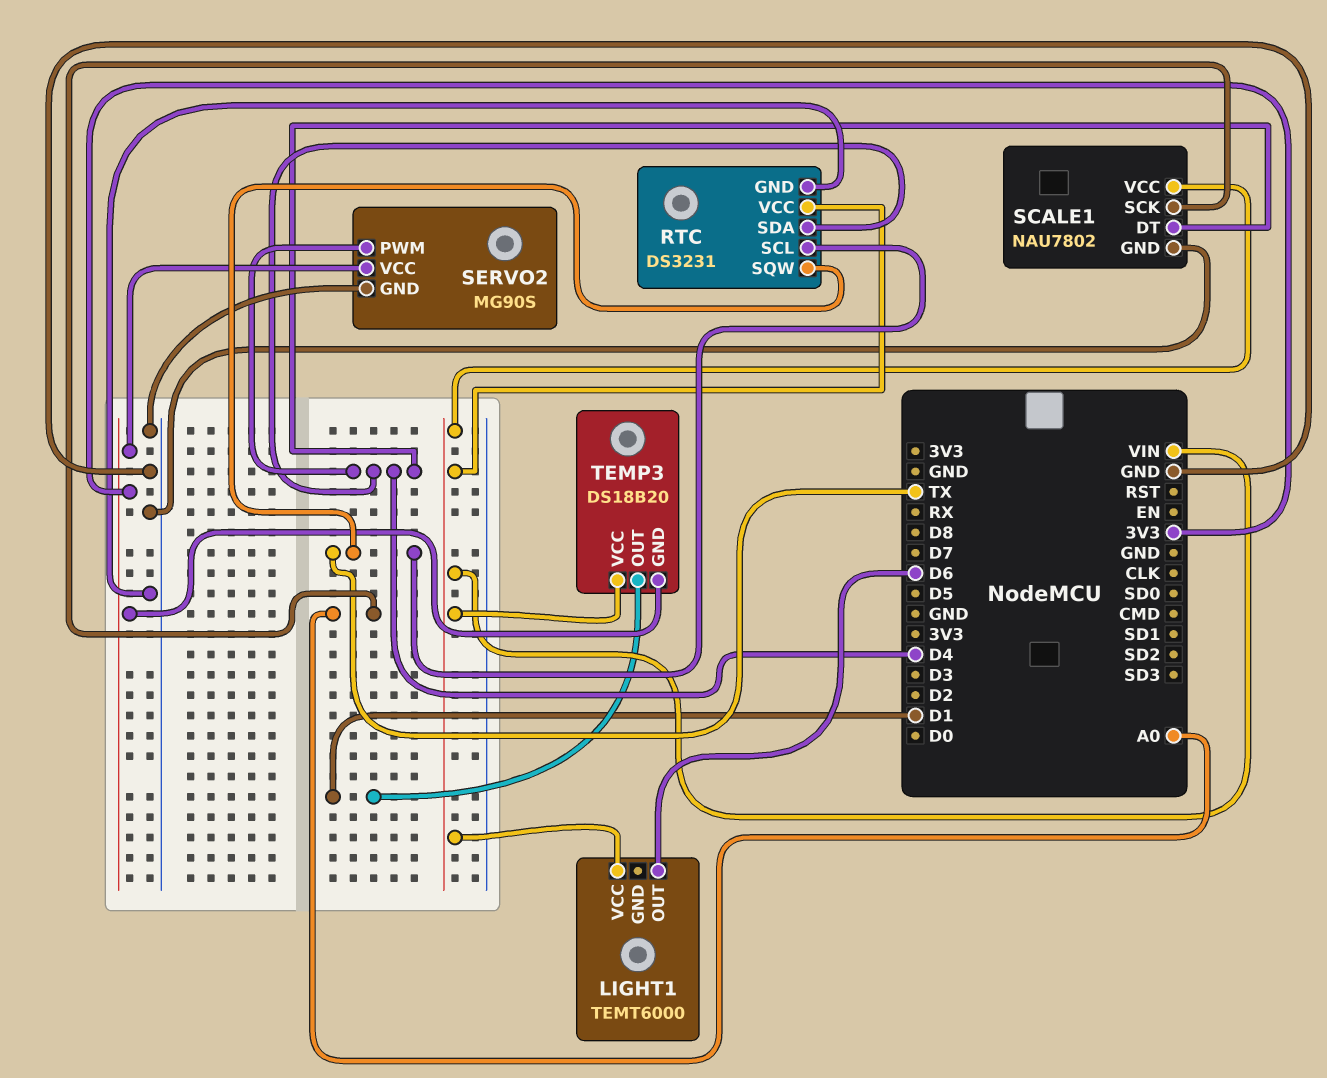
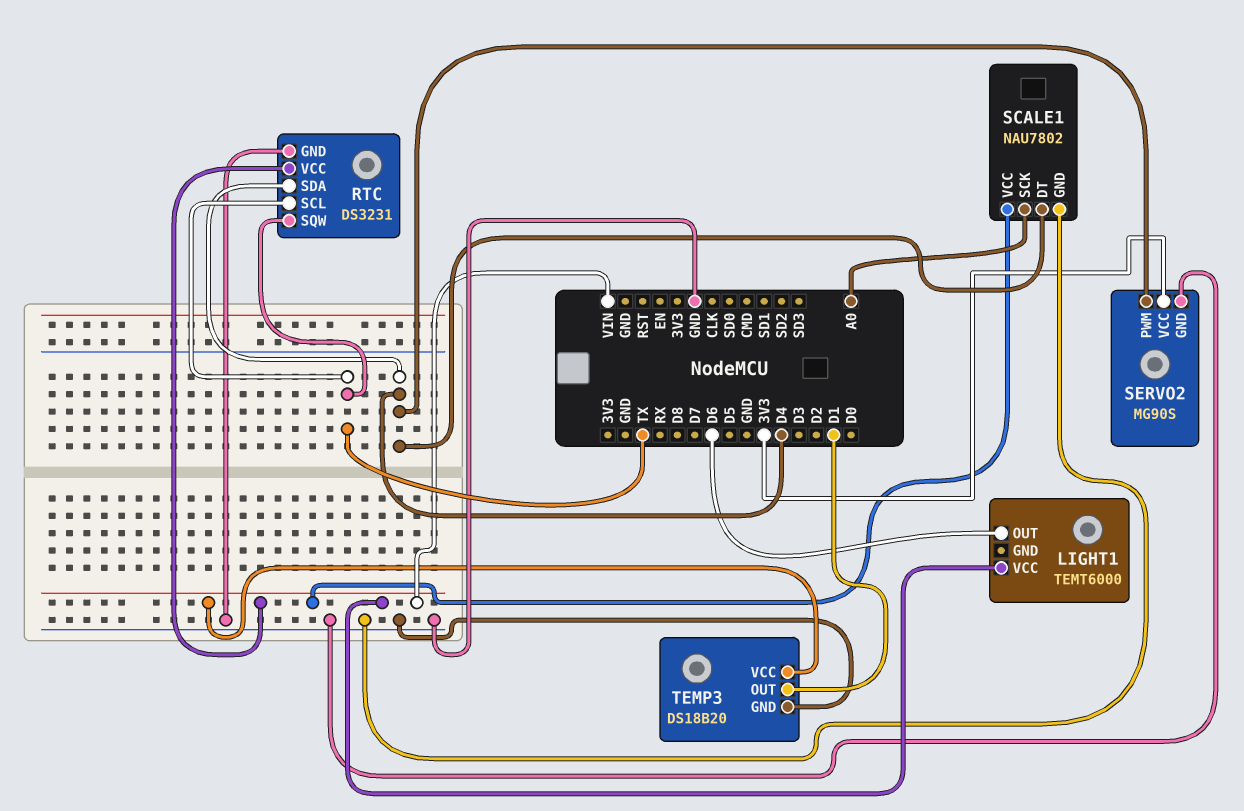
TEMP3 pin GND: 3V3 -> GND

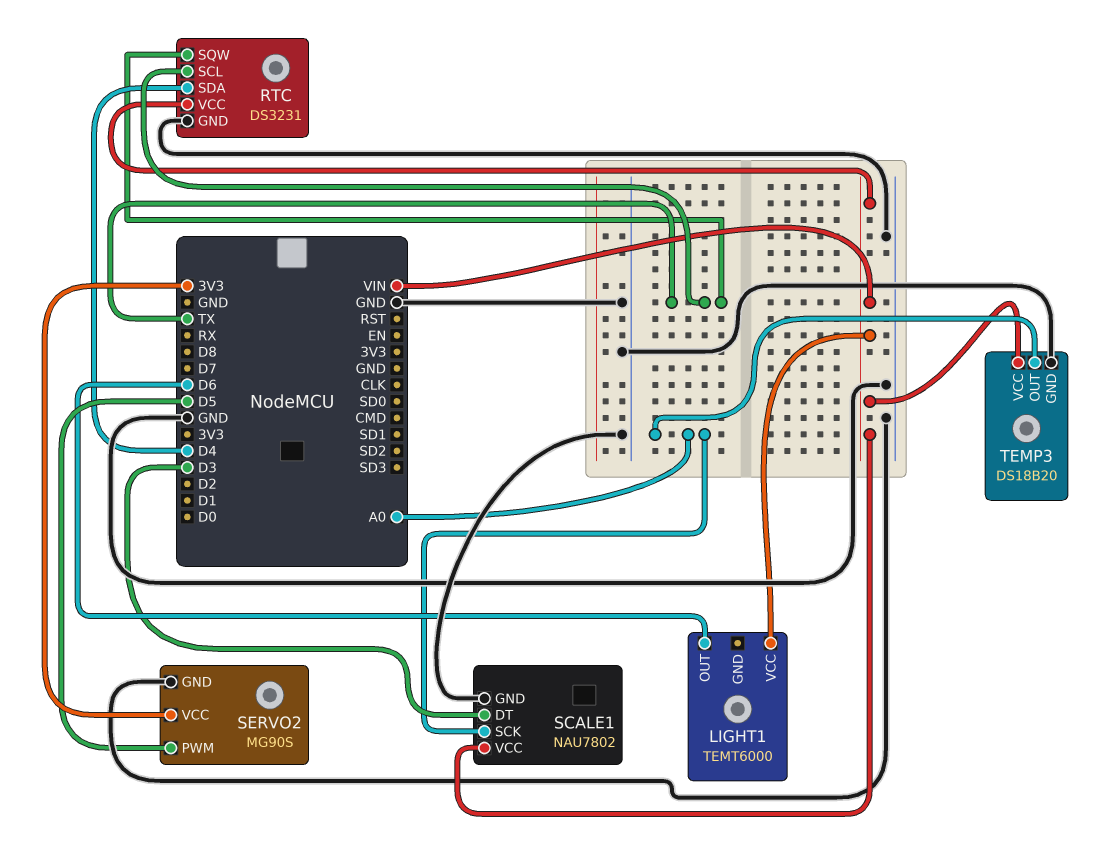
SCALE1 pin DT: D4 -> D3
SERVO2 pin PWM: D4 -> D5
TEMP3 pin OUT: D1 -> A0

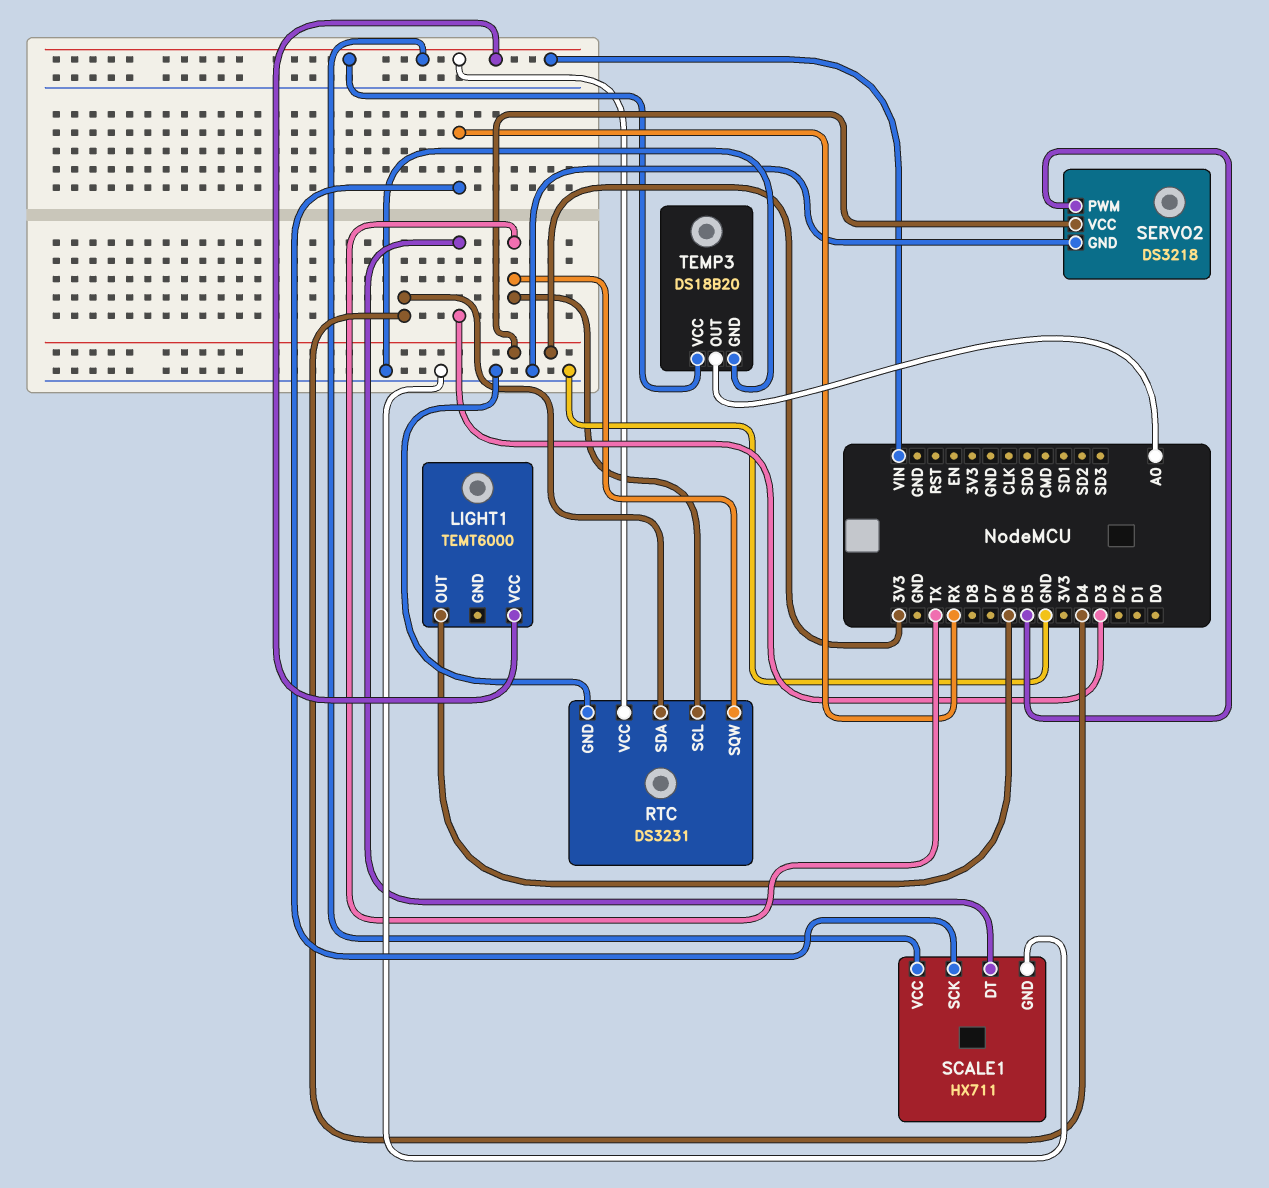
SCALE1: NAU7802 -> HX711
SCALE1 pin SCK: A0 -> RX
SERVO2: MG90S -> DS3218

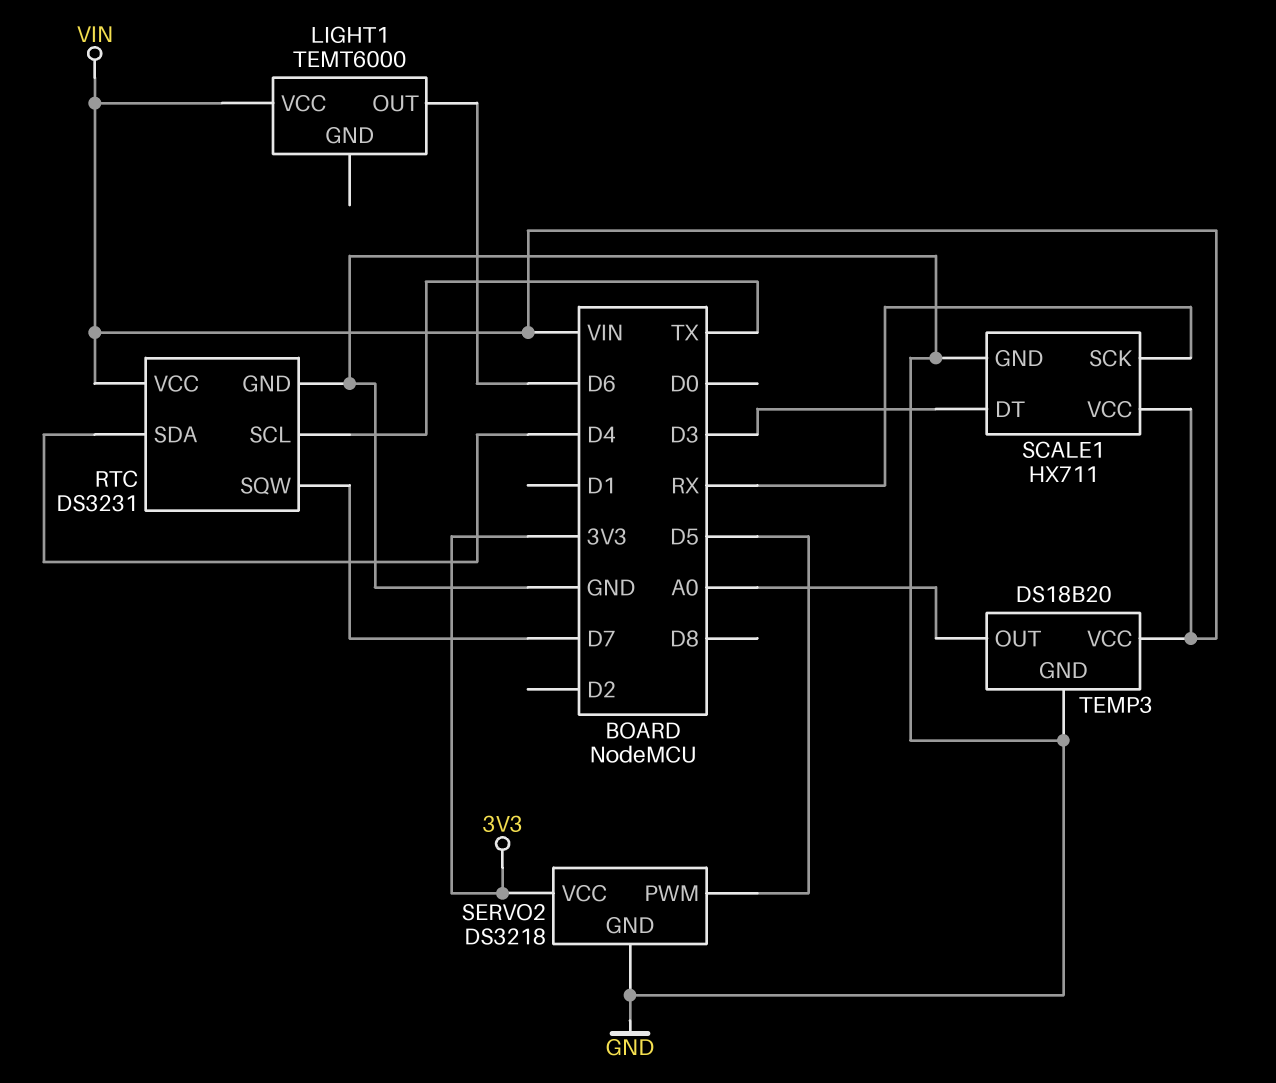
RTC pin SQW: TX -> D7

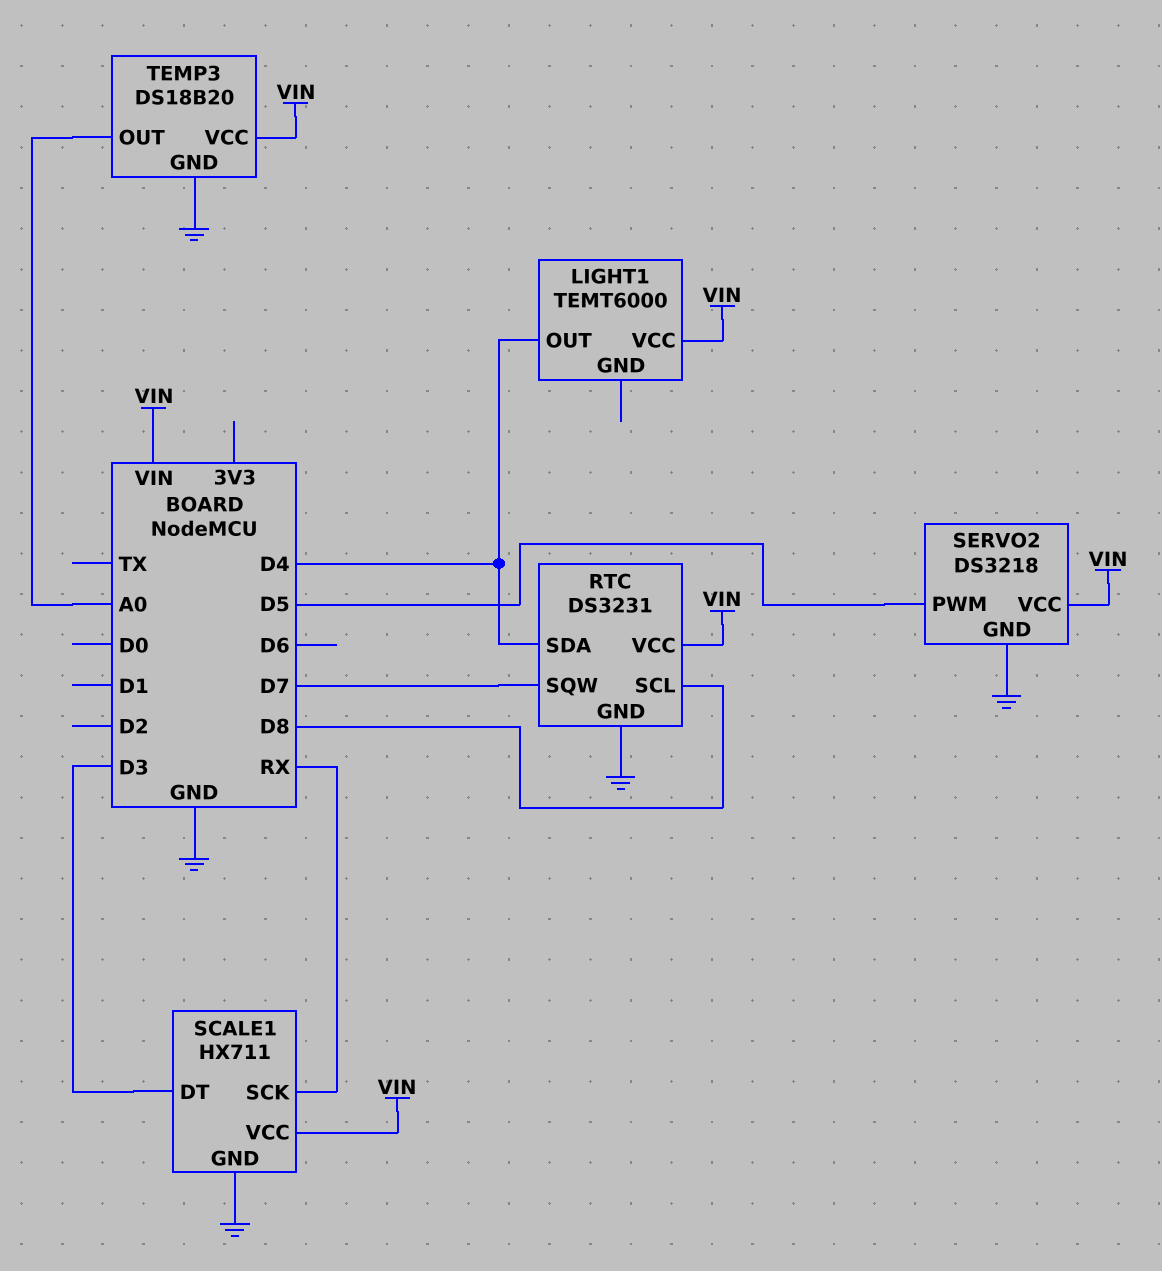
LIGHT1 pin OUT: D6 -> D4
RTC pin SCL: TX -> D8
SERVO2 pin VCC: 3V3 -> VIN

